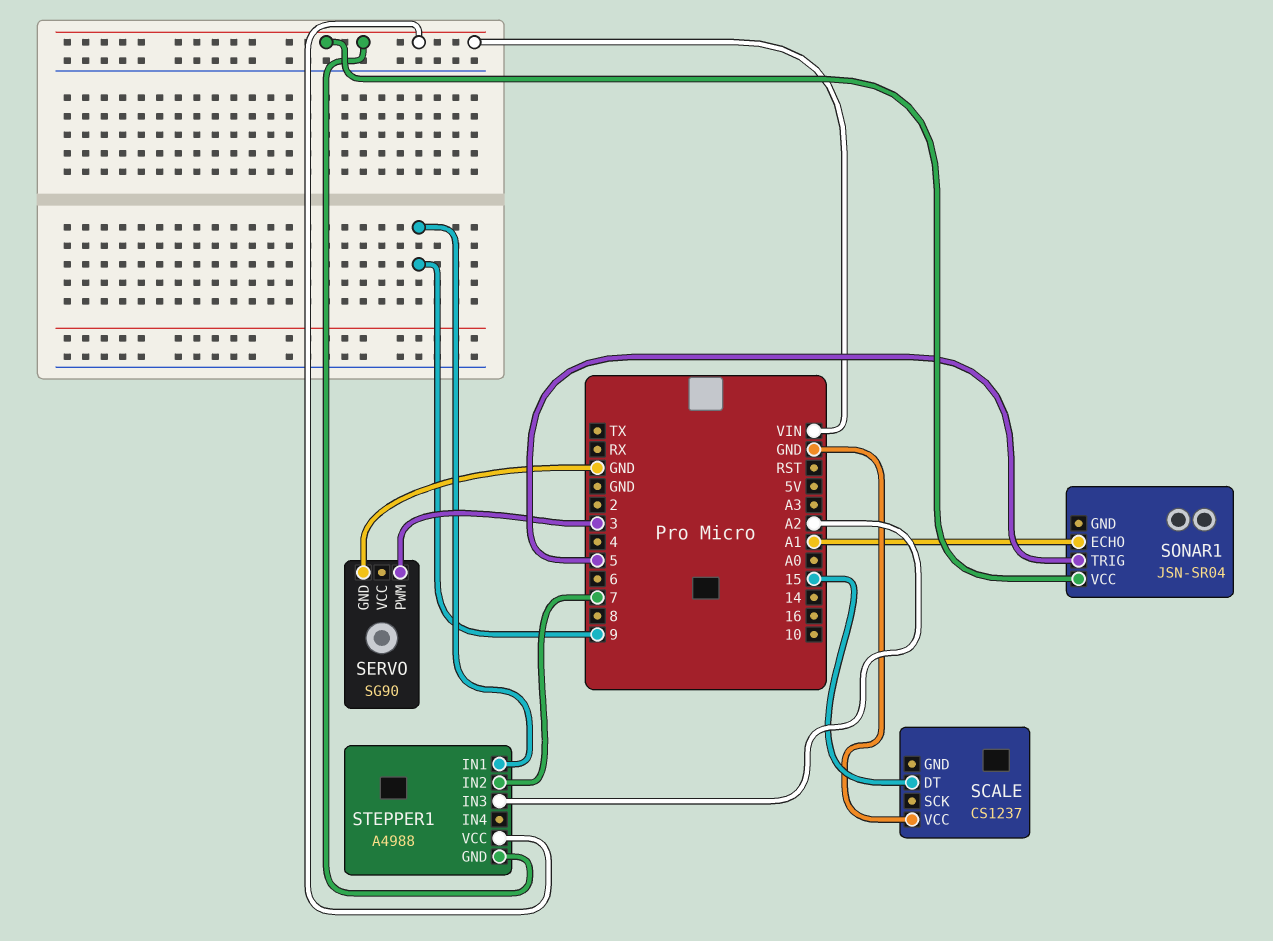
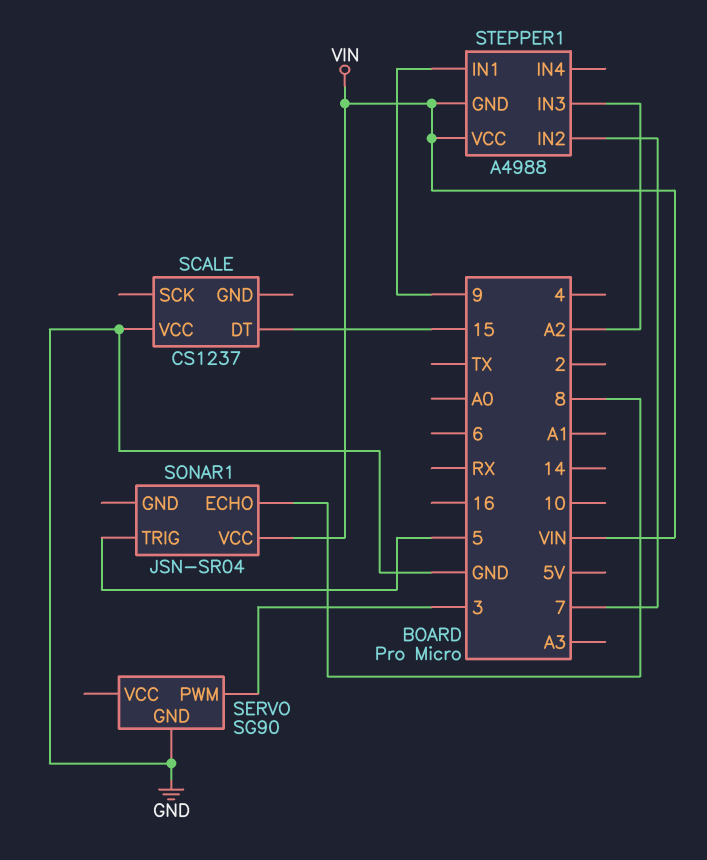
SONAR1 pin ECHO: A1 -> 8

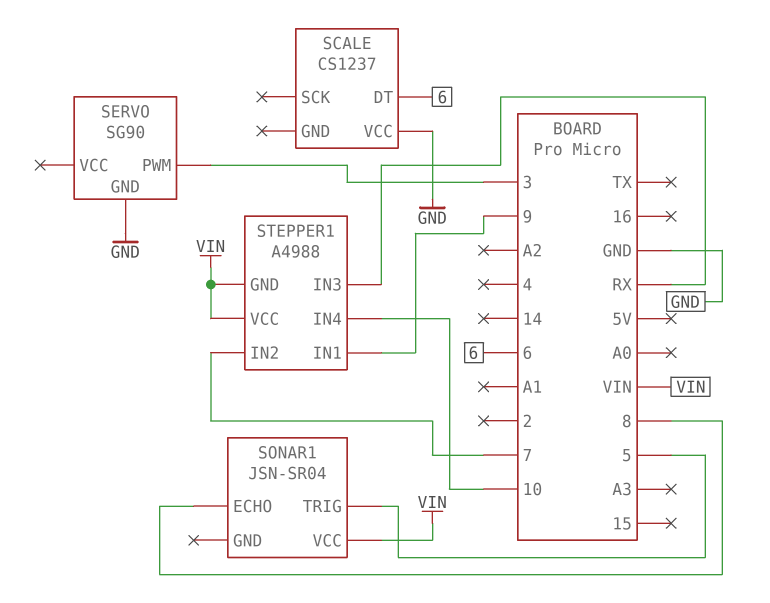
SCALE pin DT: 15 -> 6
STEPPER1 pin IN3: A2 -> RX
STEPPER1 pin IN4: none -> 10

